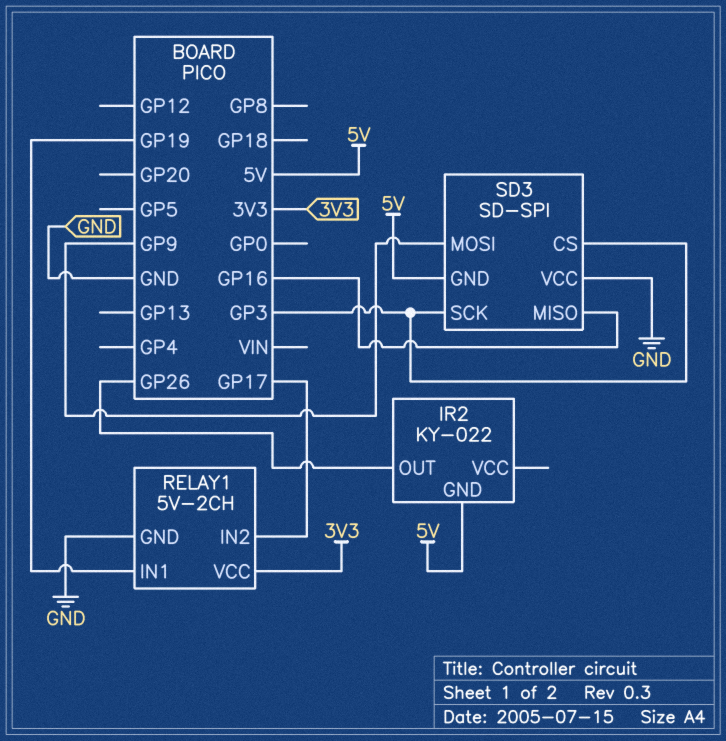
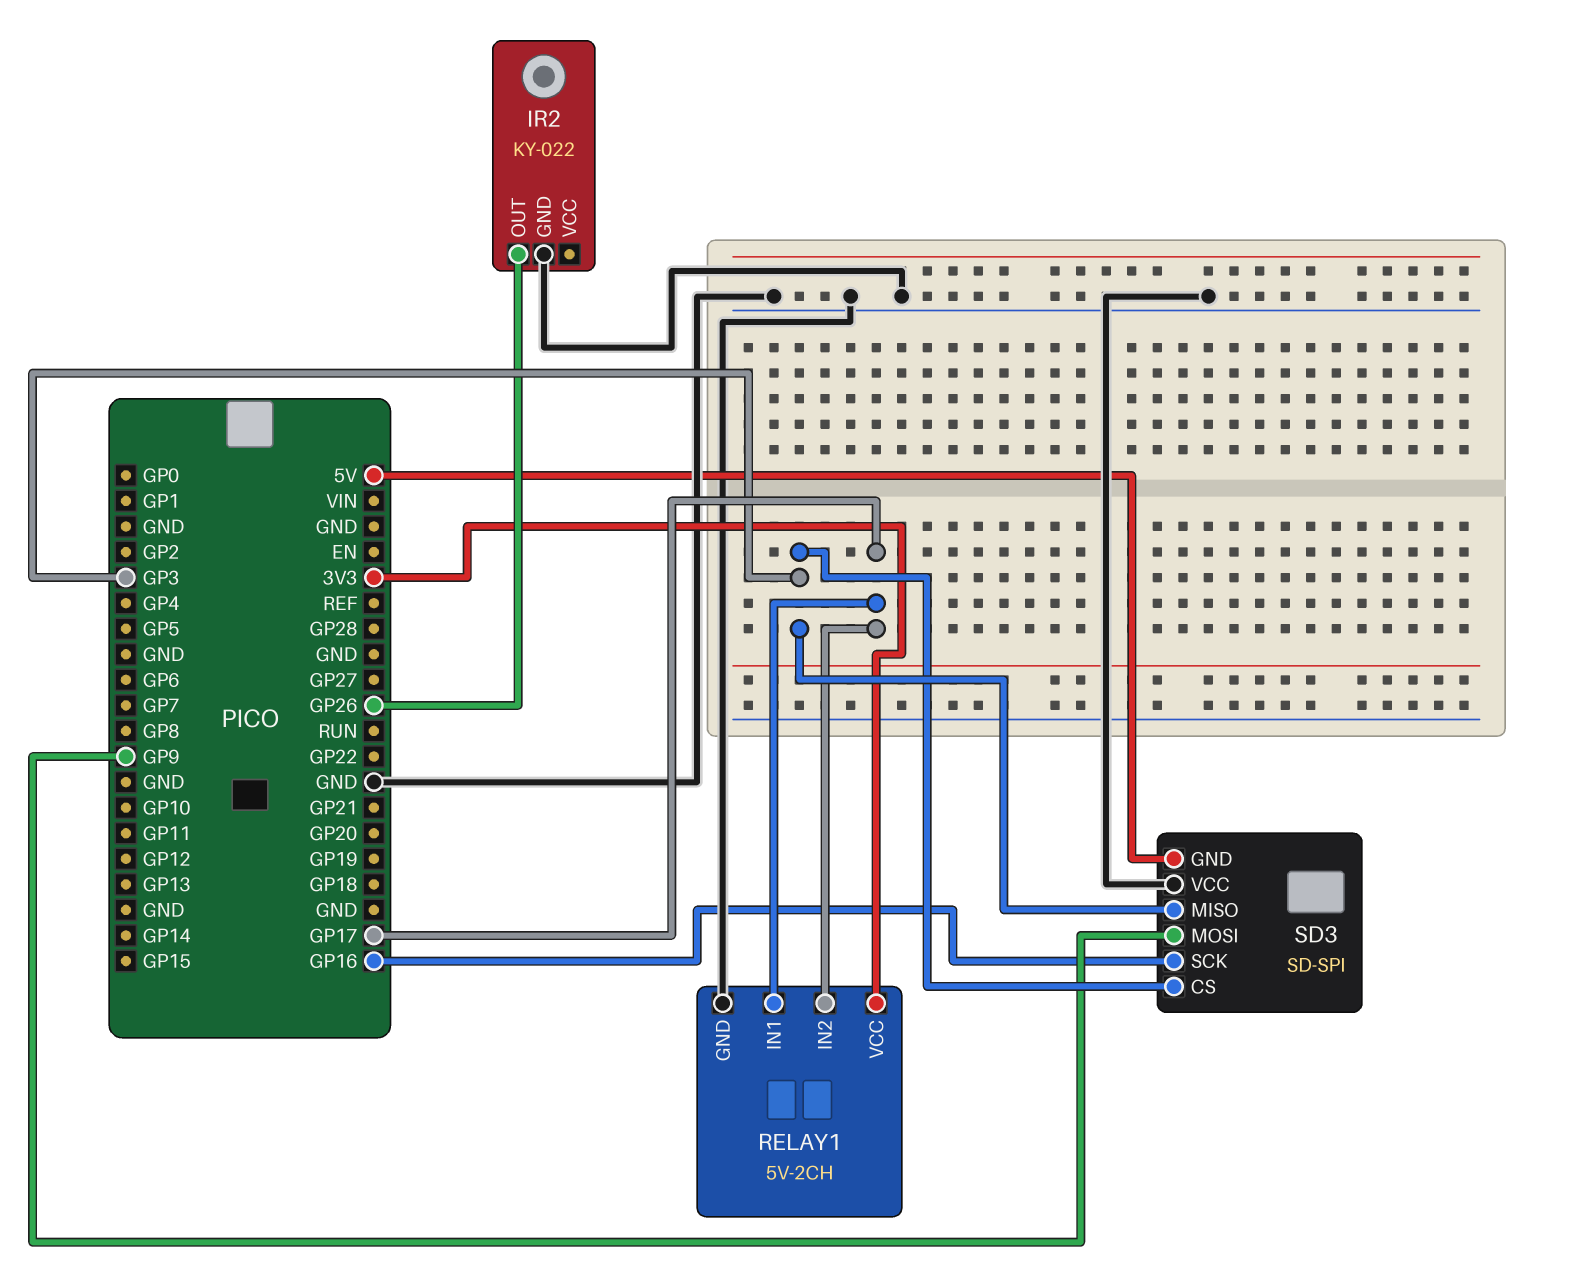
IR2 pin GND: 5V -> GND
RELAY1 pin IN1: GP19 -> GP17
SD3 pin MISO: GP16 -> GP3
SD3 pin SCK: GP3 -> GP16

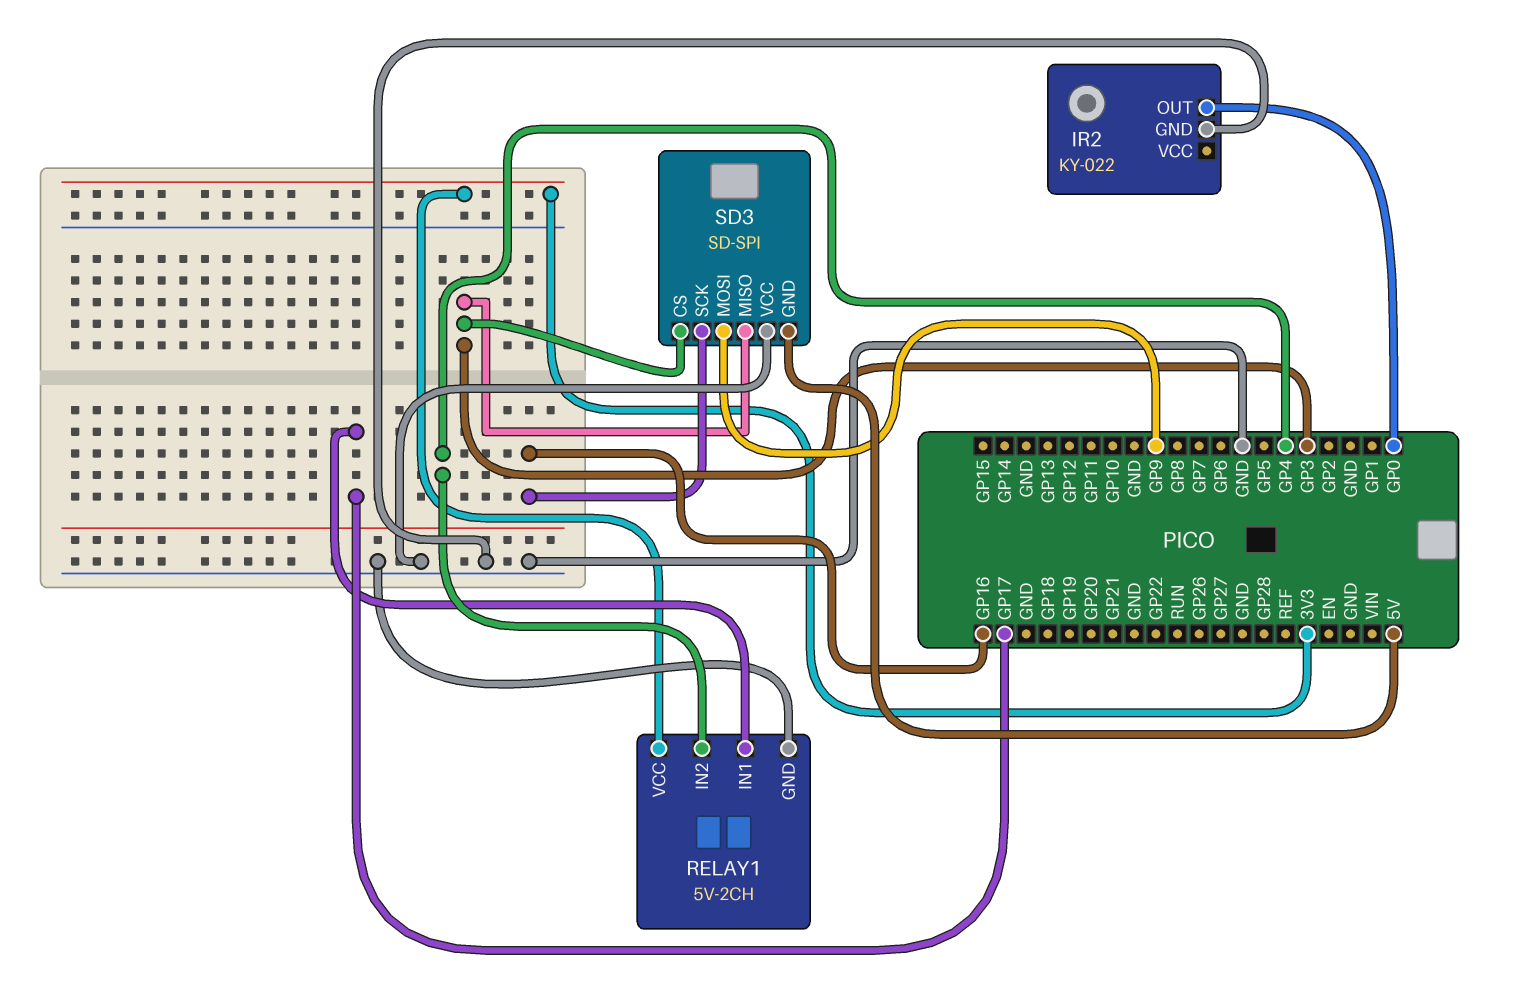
IR2 pin OUT: GP26 -> GP0
RELAY1 pin IN2: GP17 -> GP4

